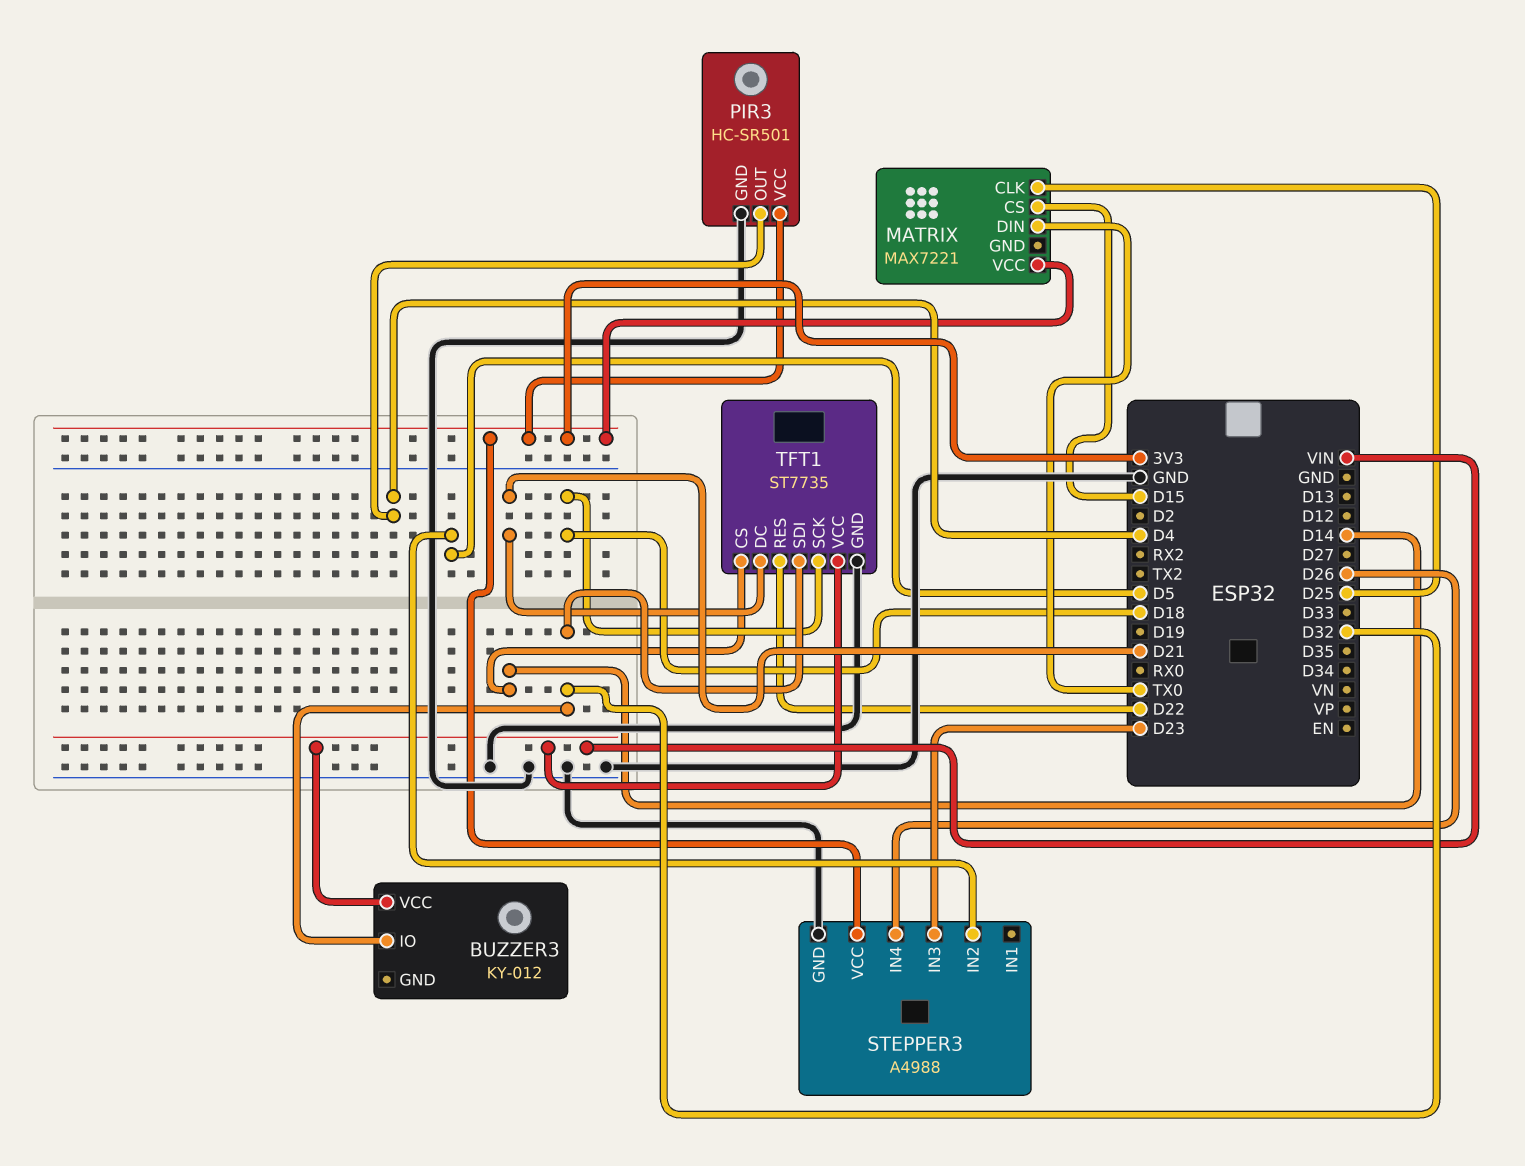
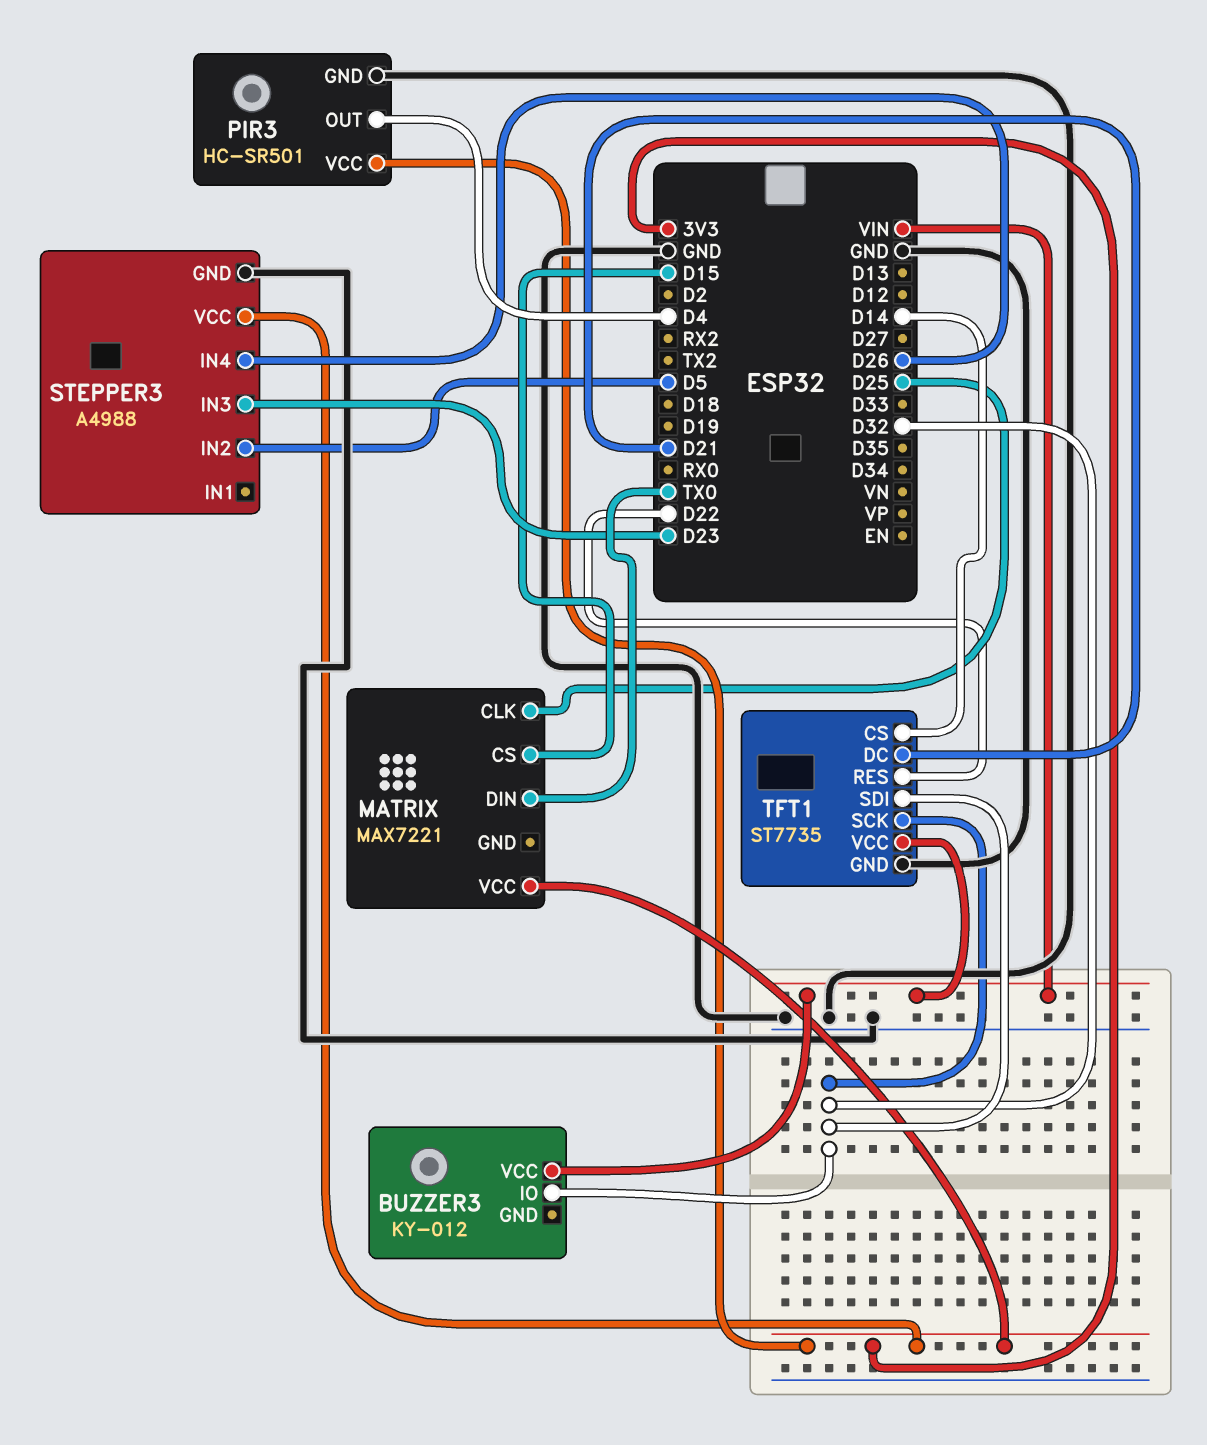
TFT1 pin SCK: D18 -> D32

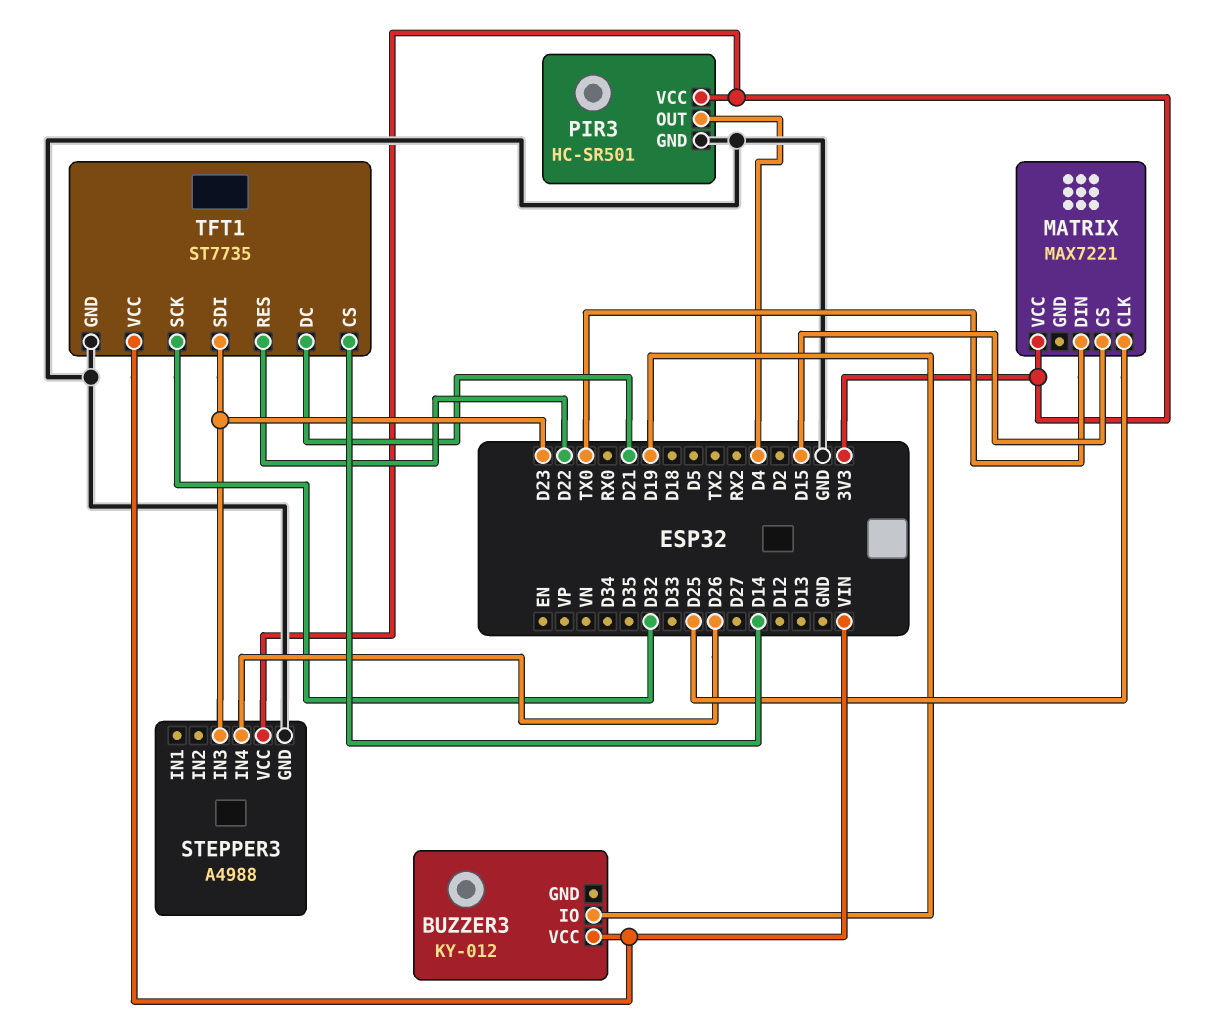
BUZZER3 pin IO: D32 -> D19
STEPPER3 pin IN2: D5 -> none
TFT1 pin SDI: D32 -> D23

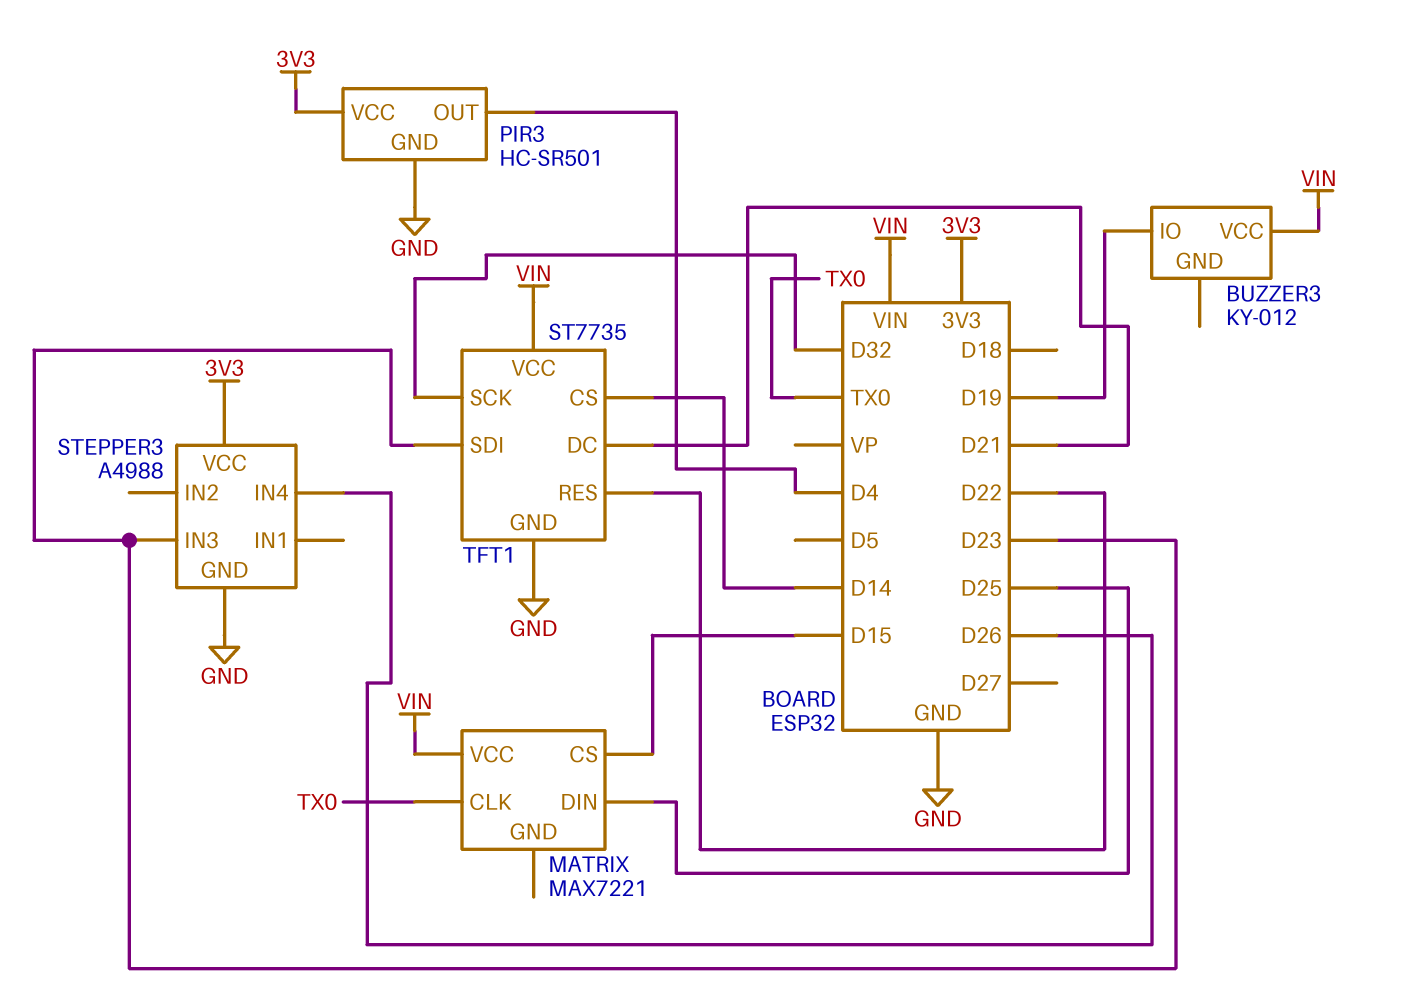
MATRIX pin CLK: D25 -> TX0
MATRIX pin DIN: TX0 -> D25
MATRIX pin VCC: 3V3 -> VIN

